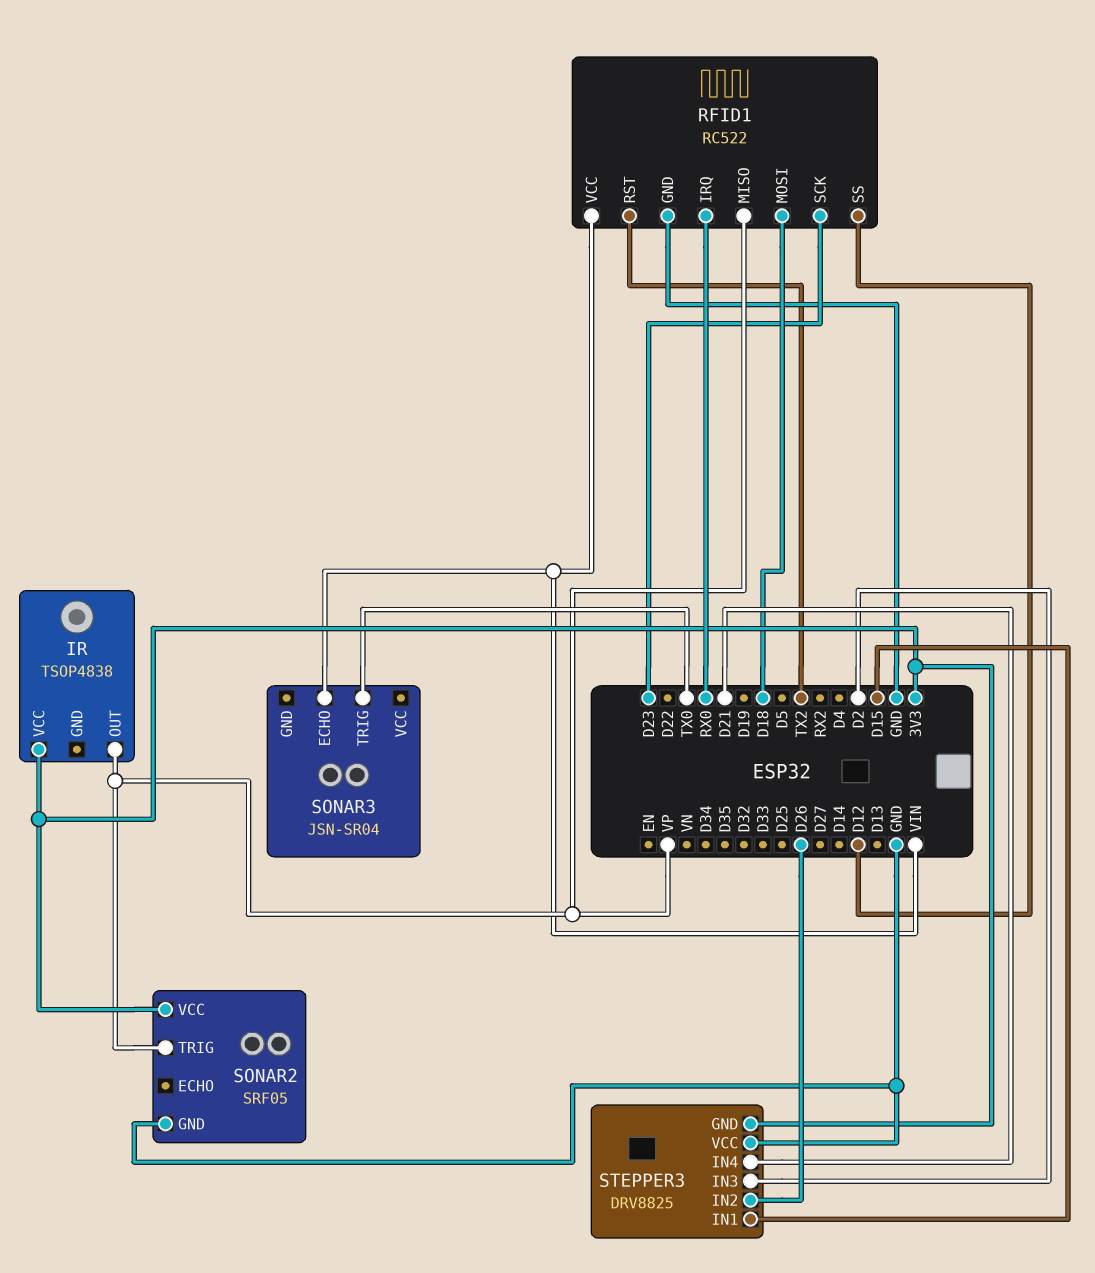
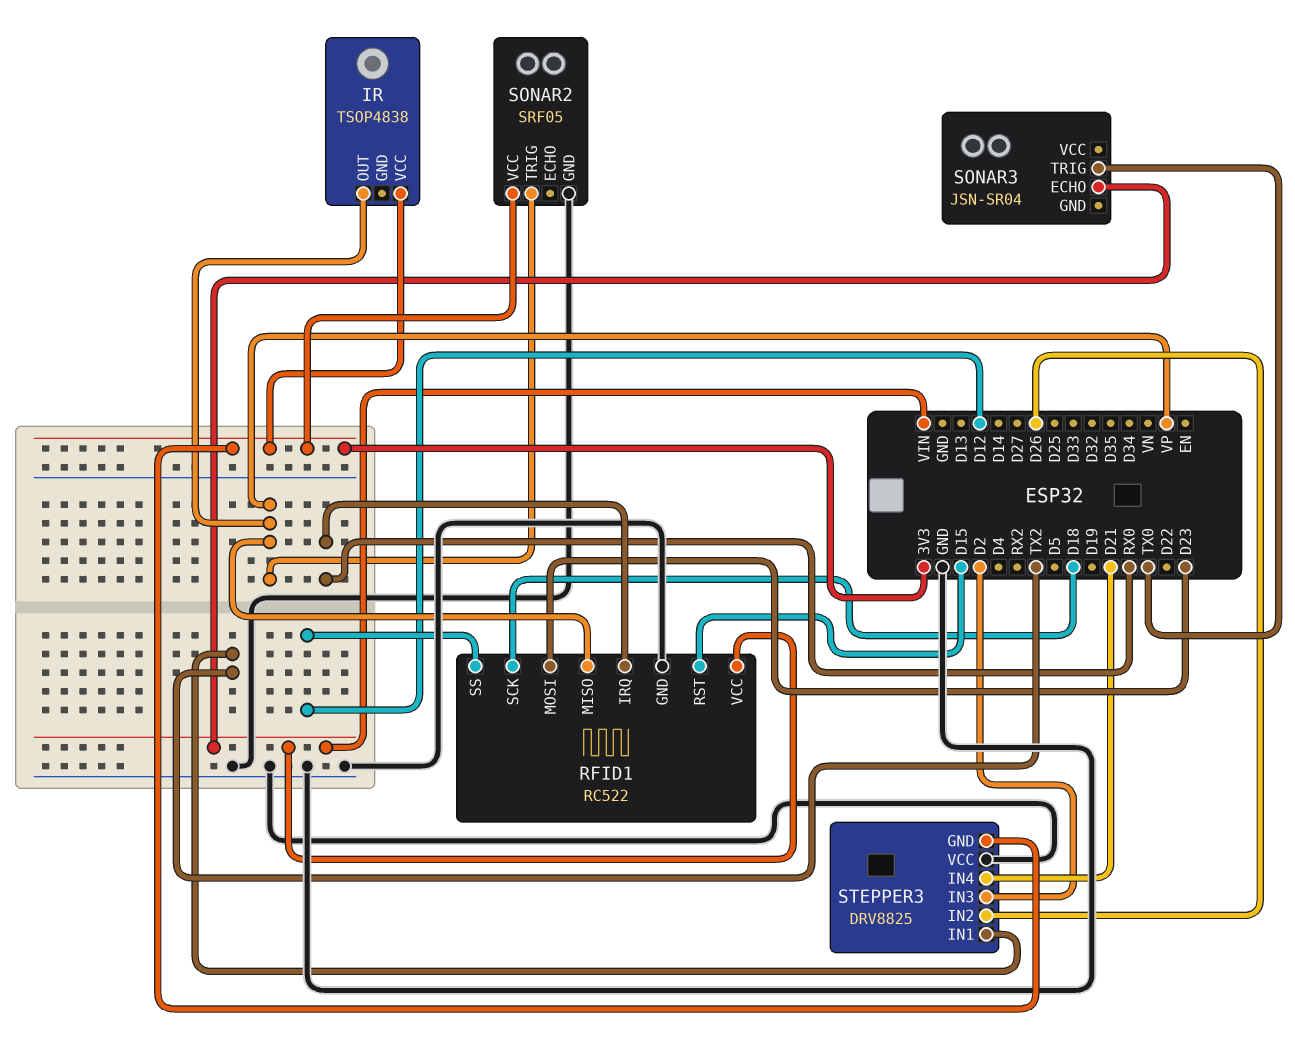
RFID1 pin MOSI: D18 -> D23
RFID1 pin RST: TX2 -> D15
RFID1 pin SCK: D23 -> D18
STEPPER3 pin IN1: D15 -> TX2

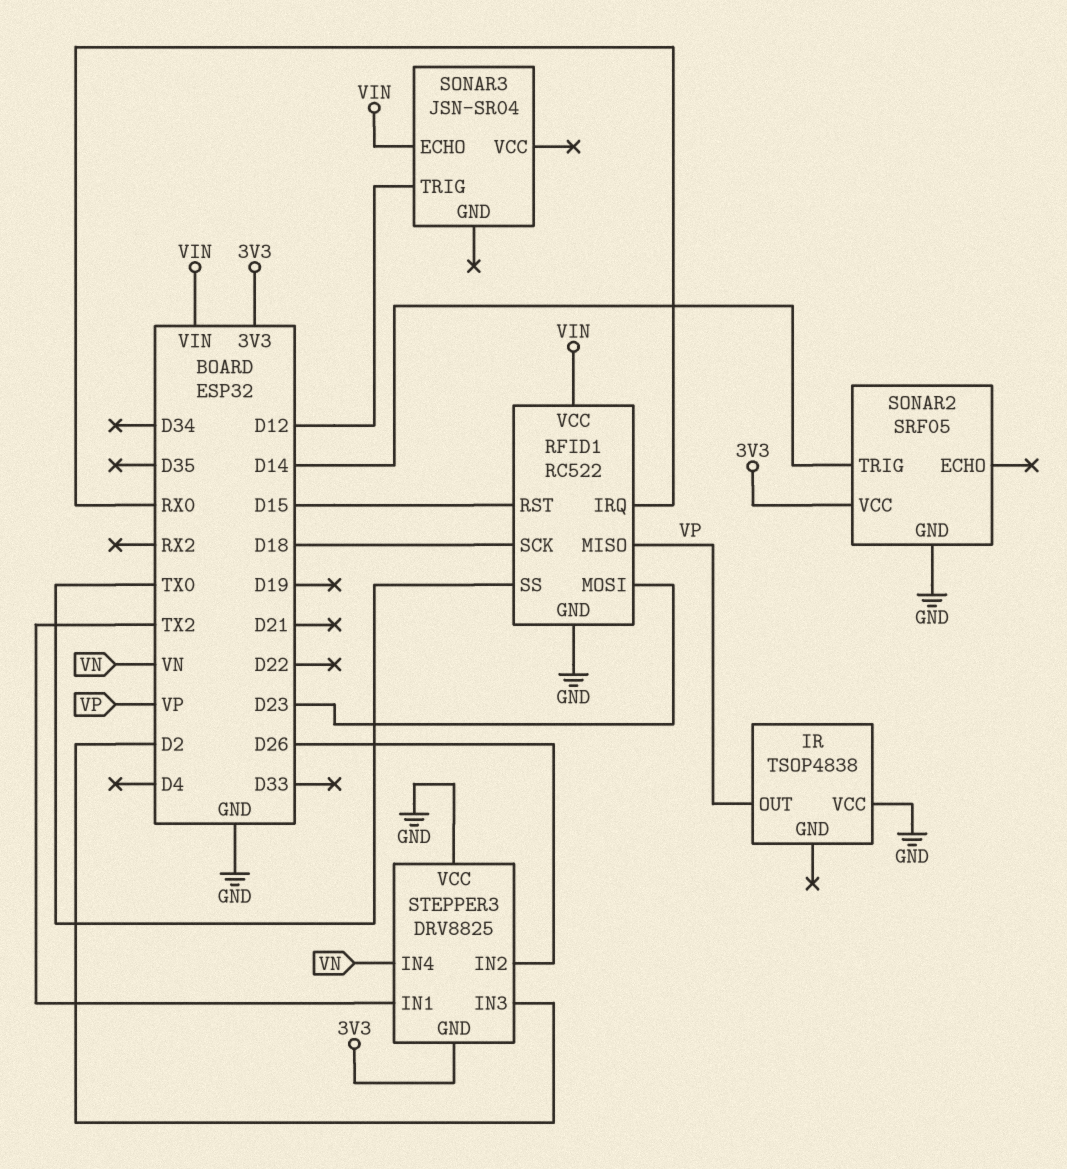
IR pin VCC: 3V3 -> GND
RFID1 pin SS: D12 -> TX0
SONAR2 pin TRIG: VP -> D14
SONAR3 pin TRIG: TX0 -> D12
STEPPER3 pin IN4: D21 -> VN

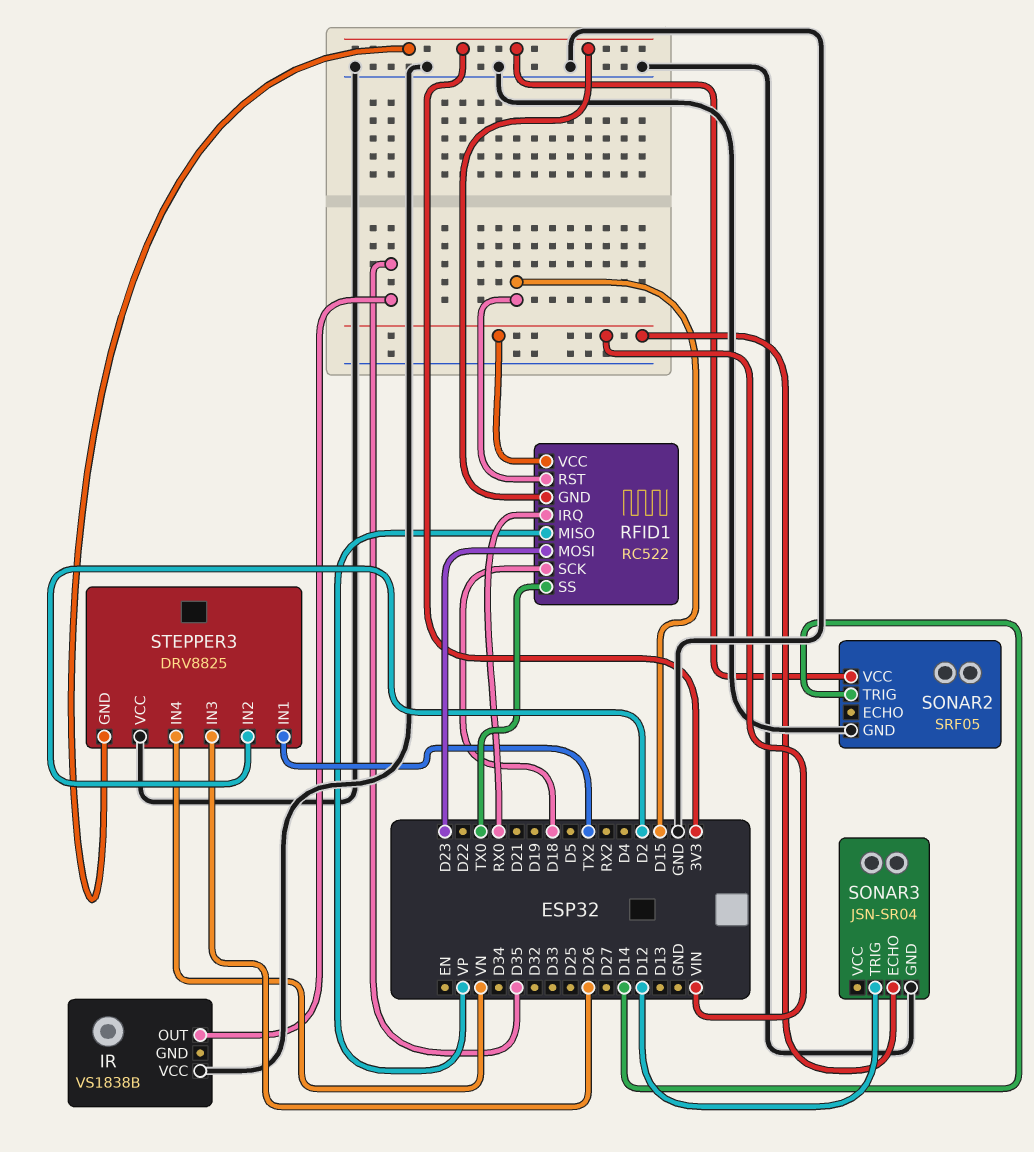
IR: TSOP4838 -> VS1838B
IR pin OUT: VP -> D35
RFID1 pin GND: GND -> 3V3
SONAR3 pin GND: none -> GND
STEPPER3 pin IN2: D26 -> D2
STEPPER3 pin IN3: D2 -> D26

